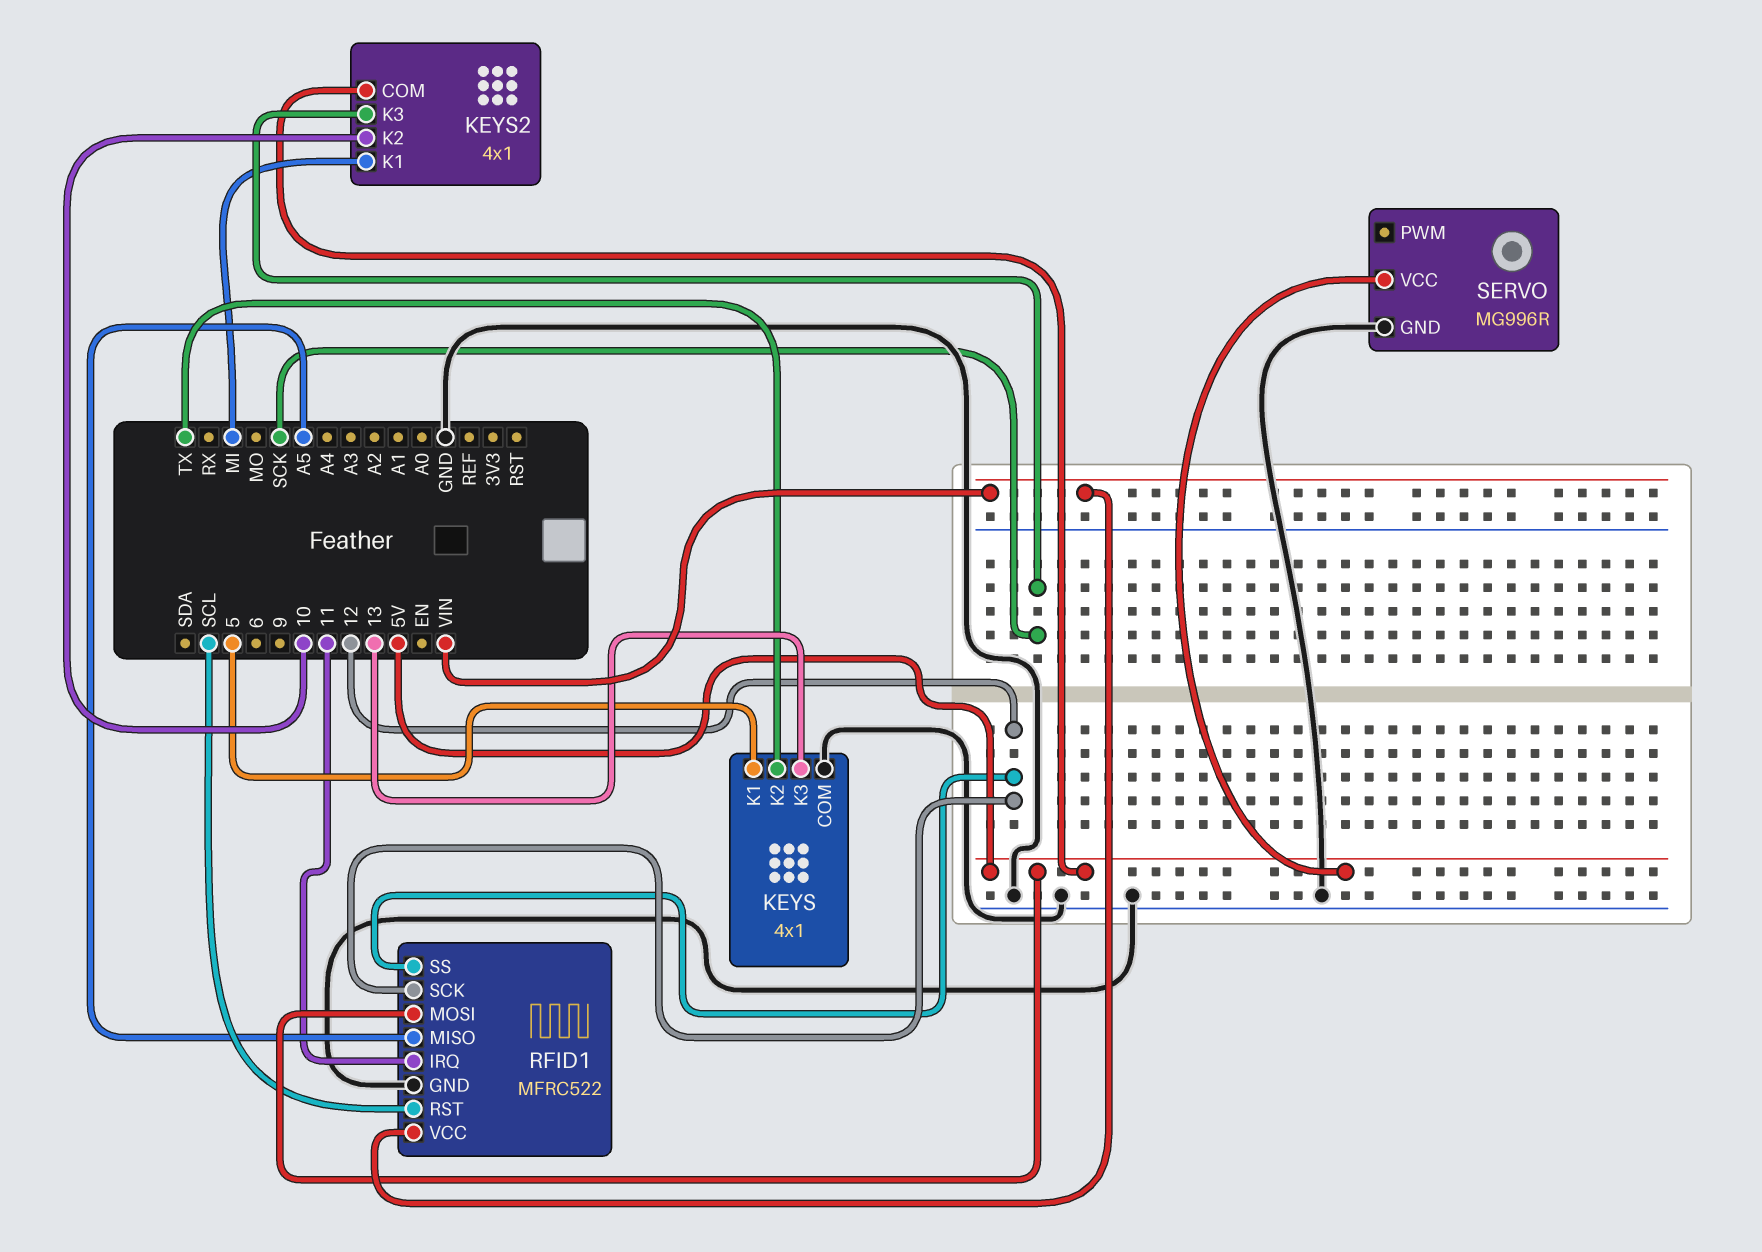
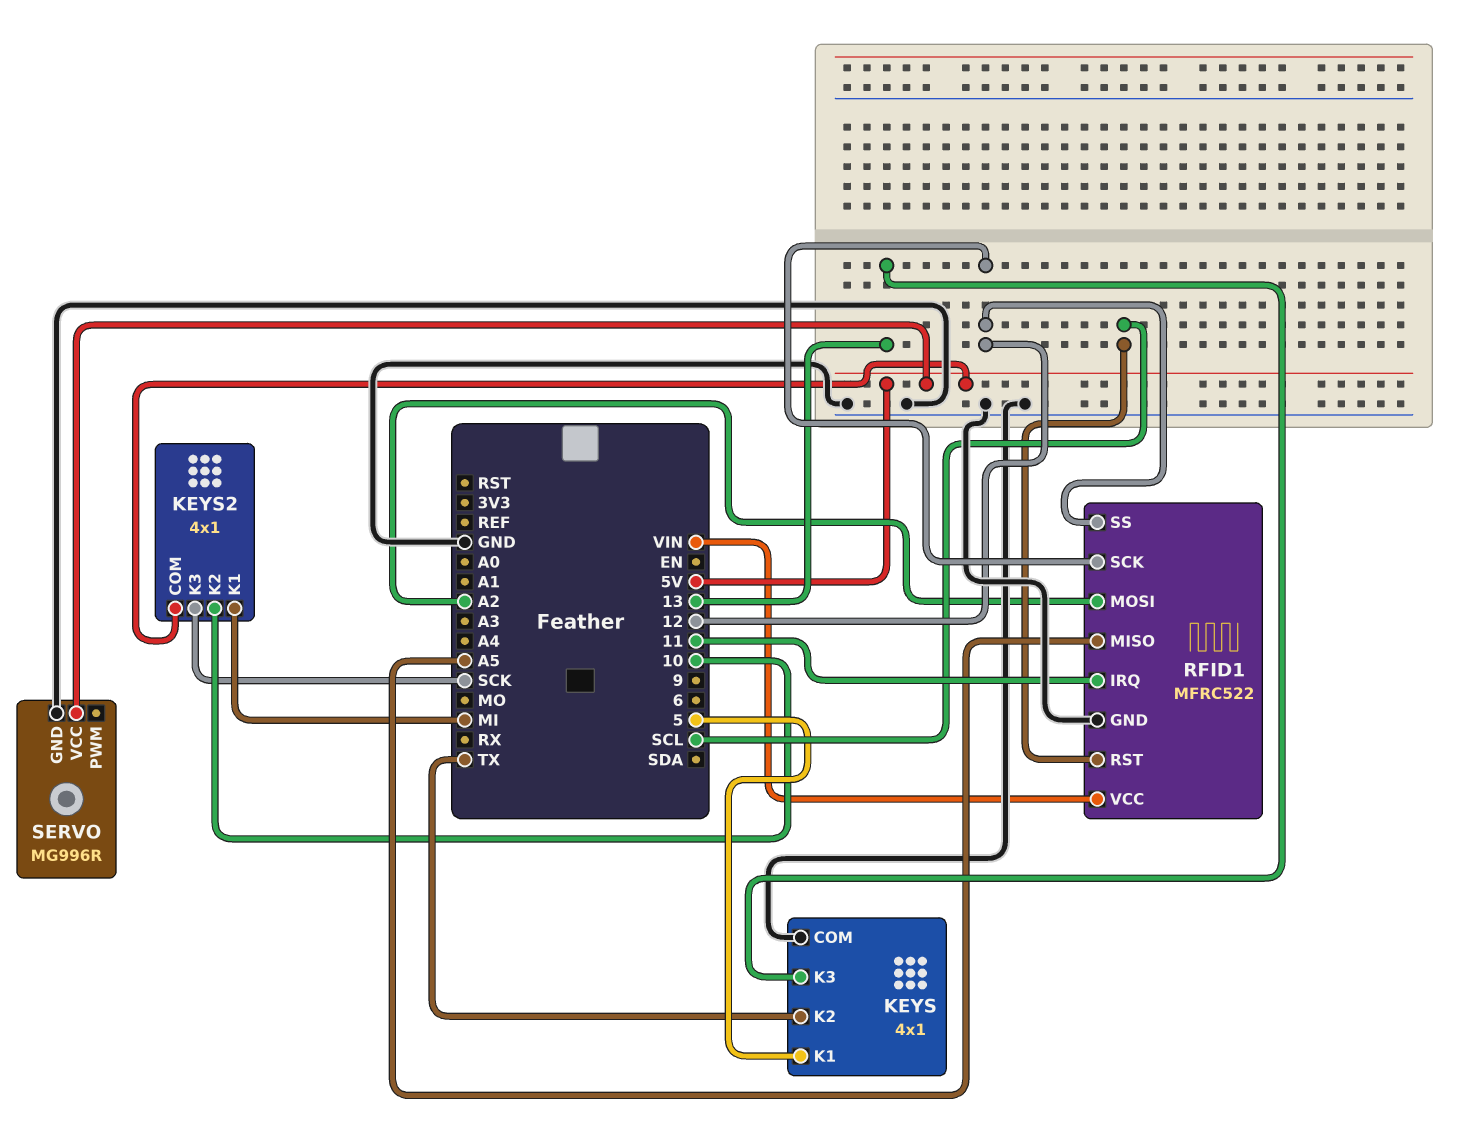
RFID1 pin MOSI: 5V -> A2

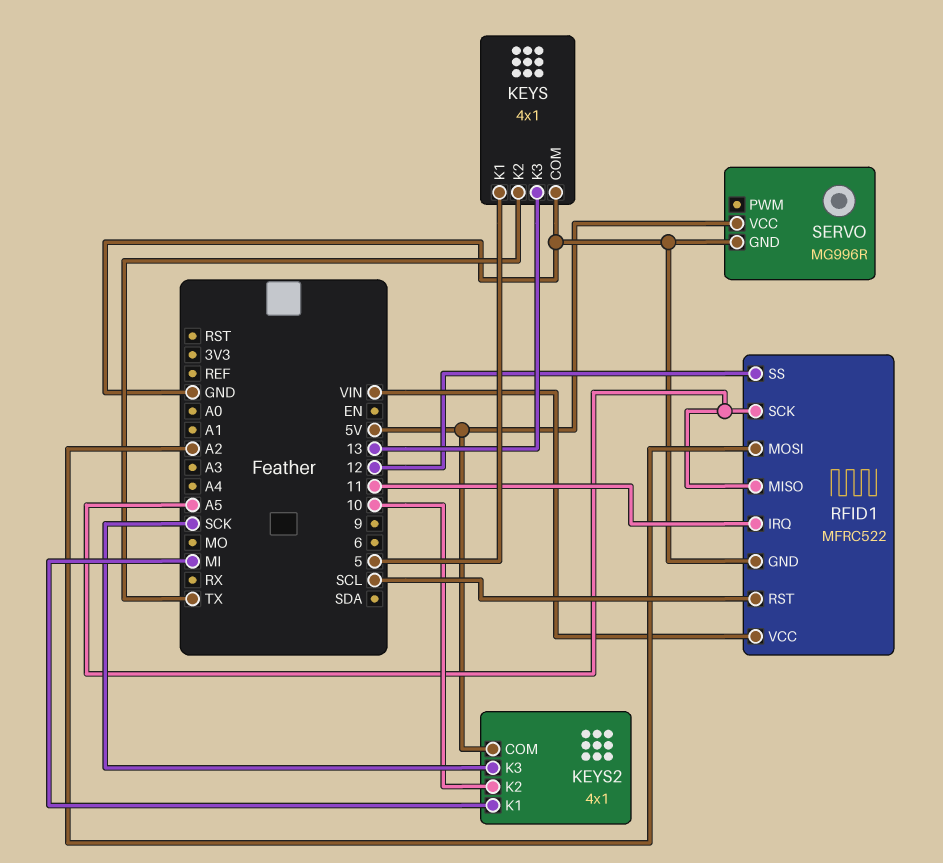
RFID1 pin SCK: 12 -> A5

